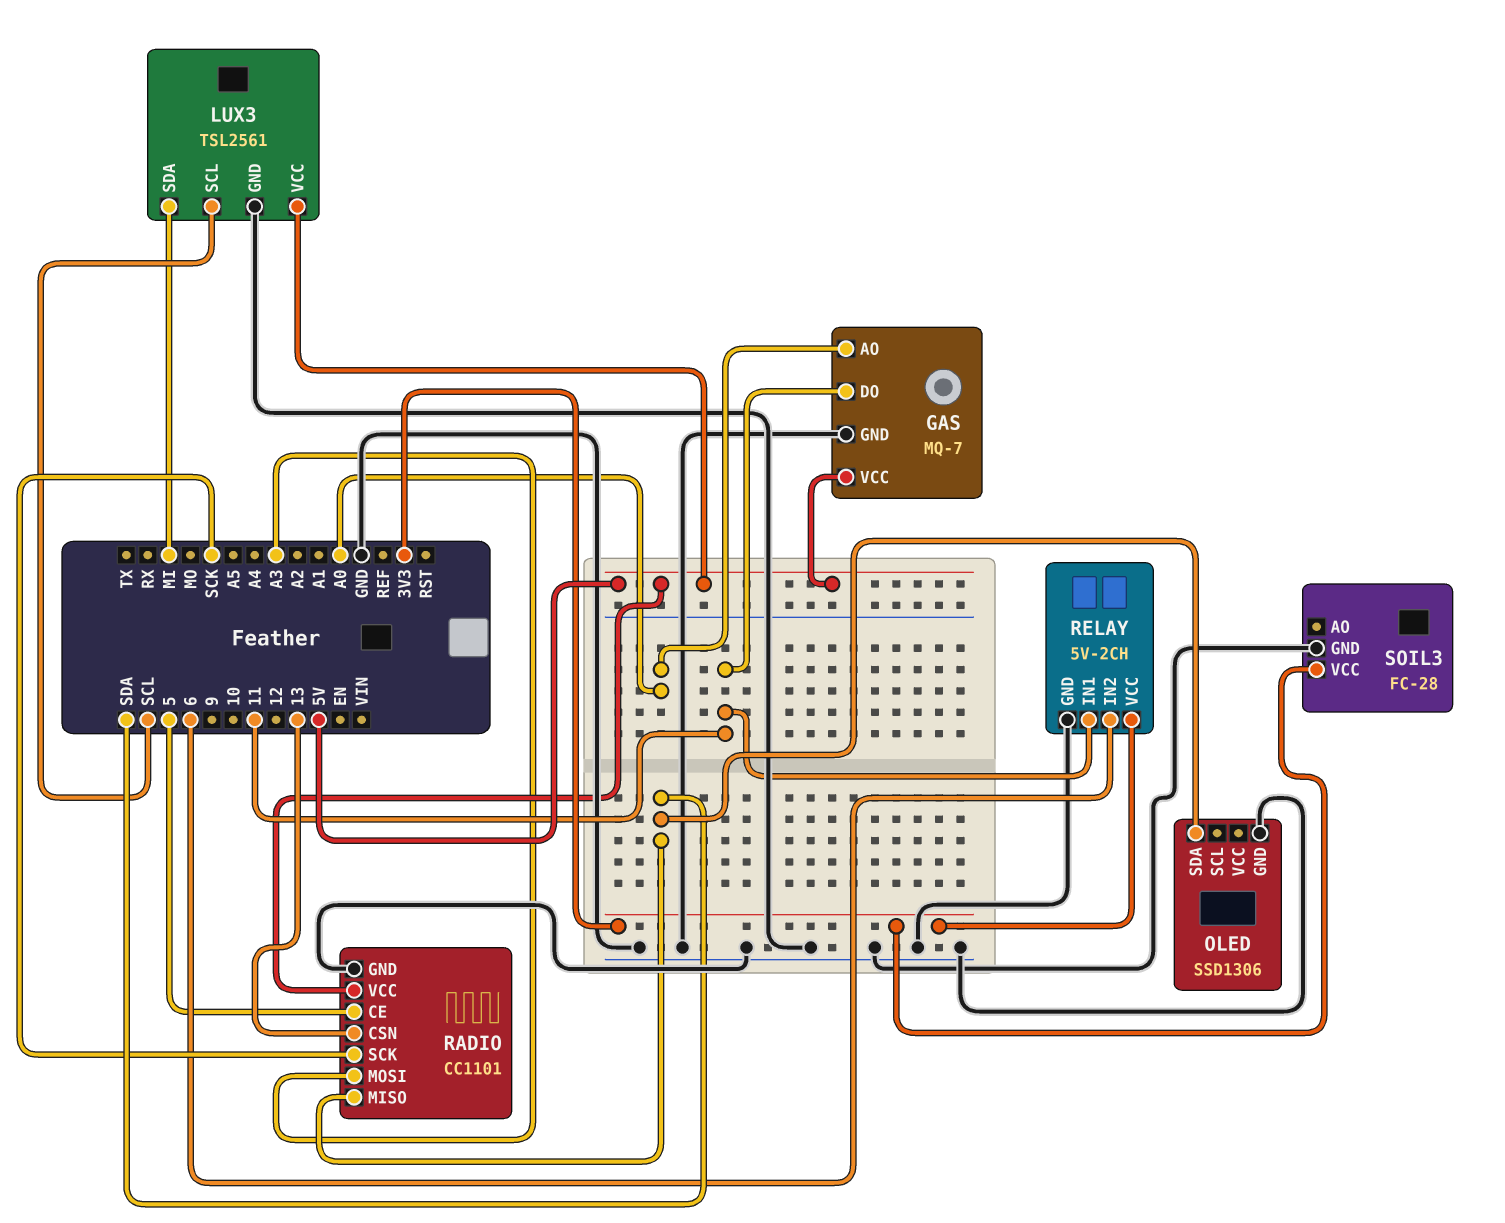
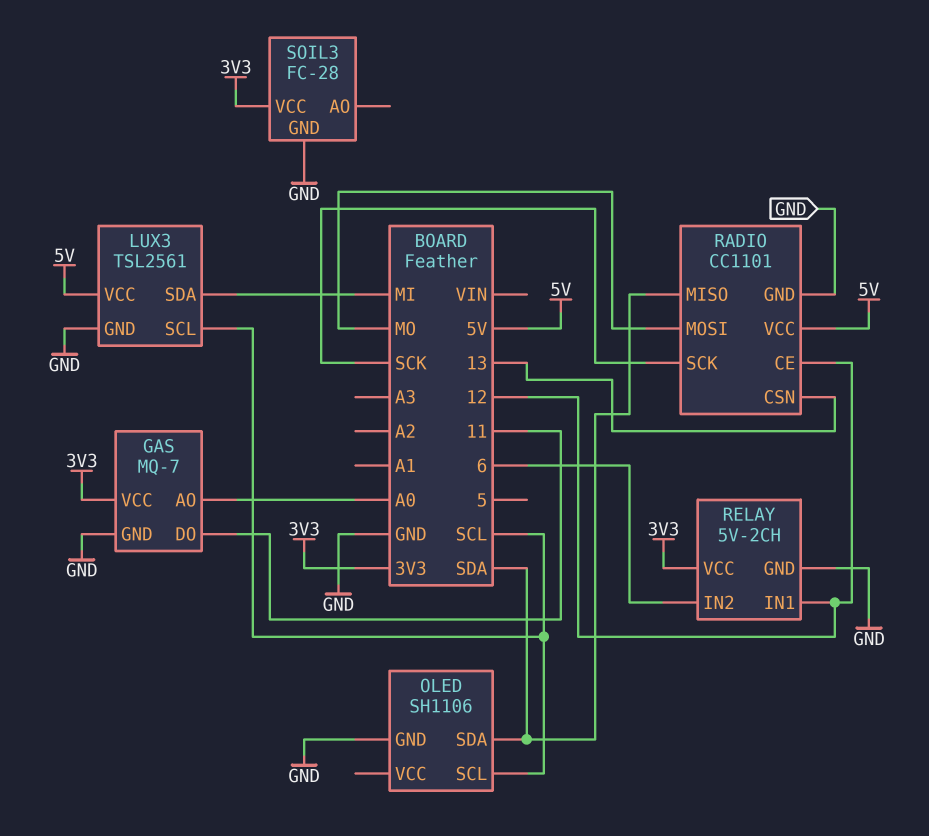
GAS pin VCC: 5V -> 3V3
OLED: SSD1306 -> SH1106
OLED pin SCL: none -> SCL
RADIO pin CE: 5 -> 12
RADIO pin MOSI: A3 -> MO
RELAY pin IN1: 11 -> 12

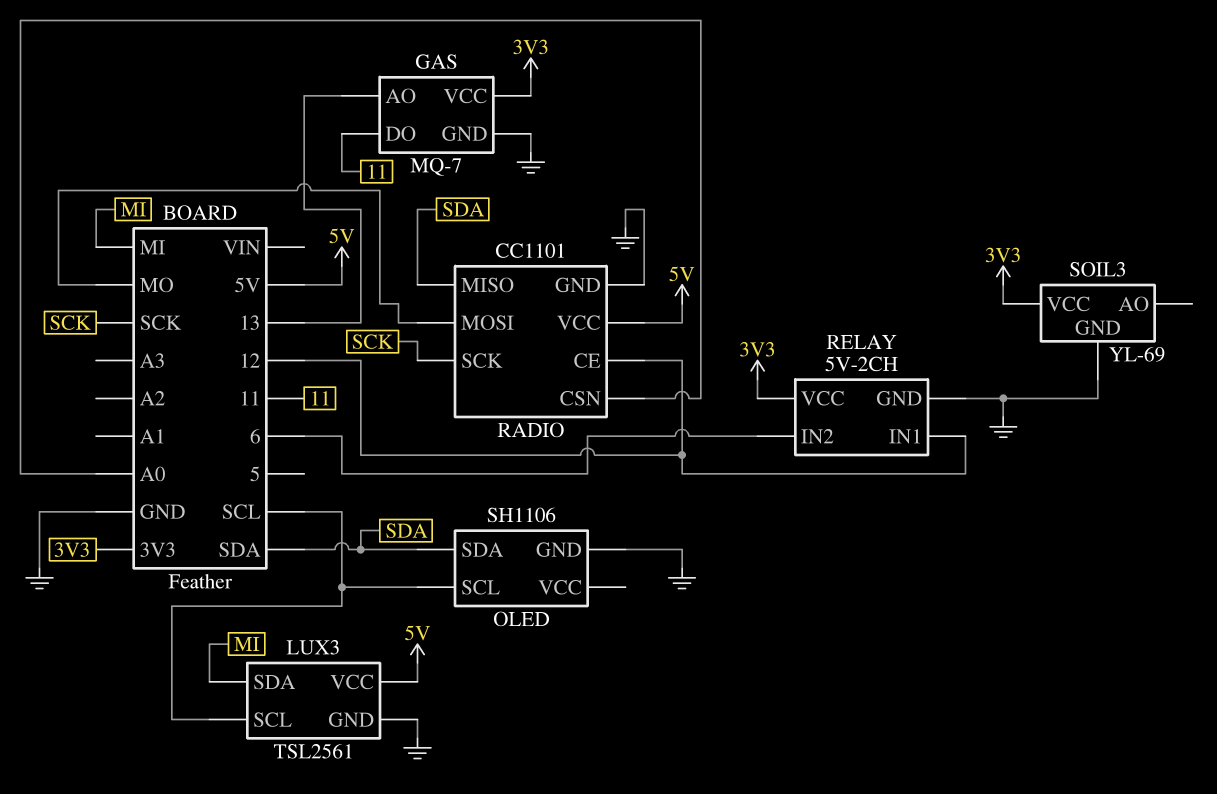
GAS pin AO: A0 -> 13
RADIO pin CSN: 13 -> A0
SOIL3: FC-28 -> YL-69

